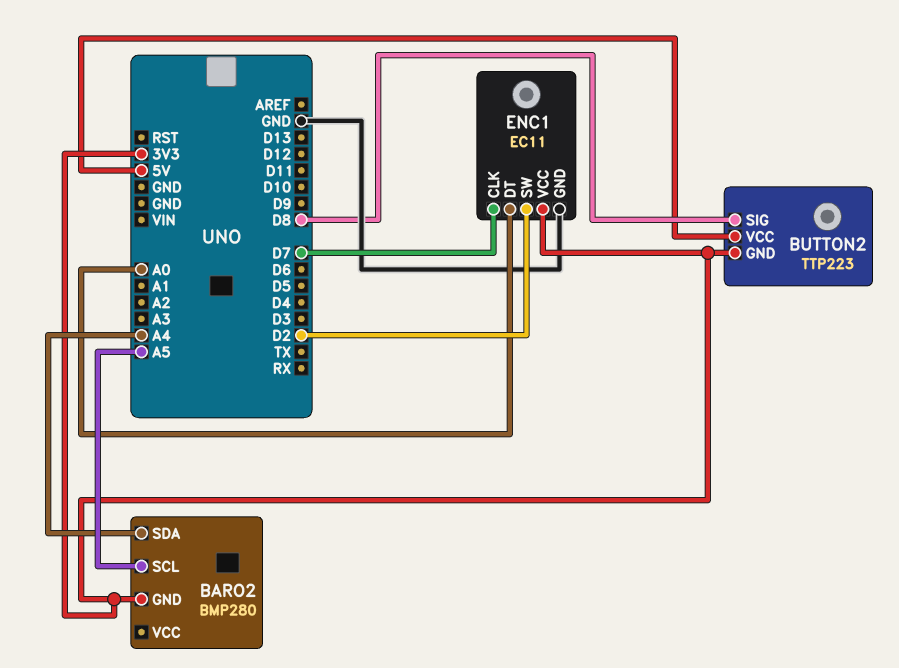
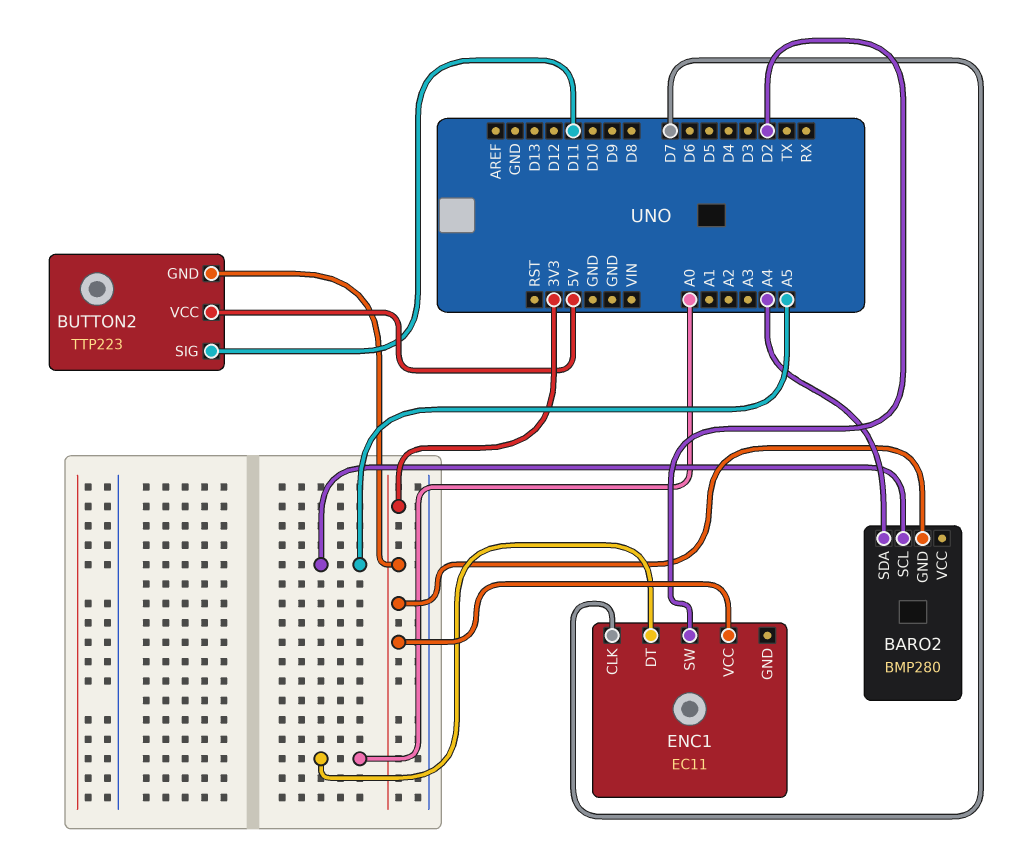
BUTTON2 pin SIG: D8 -> D11
ENC1 pin GND: GND -> none

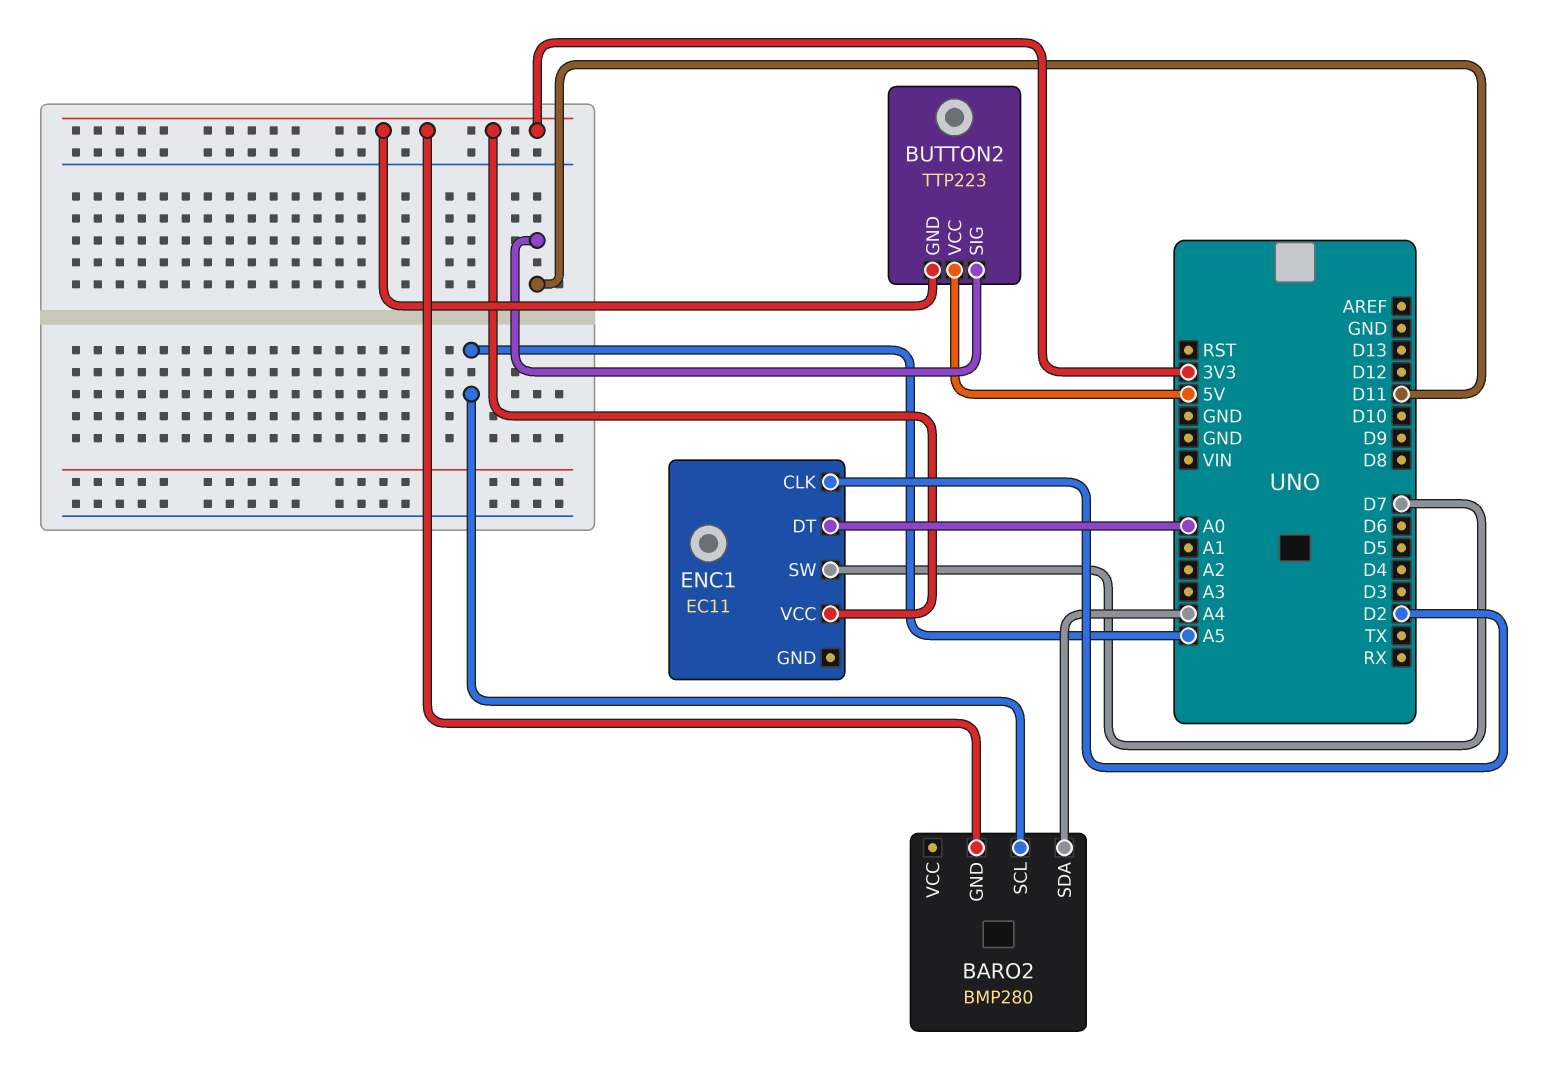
ENC1 pin CLK: D7 -> D2
ENC1 pin SW: D2 -> D7

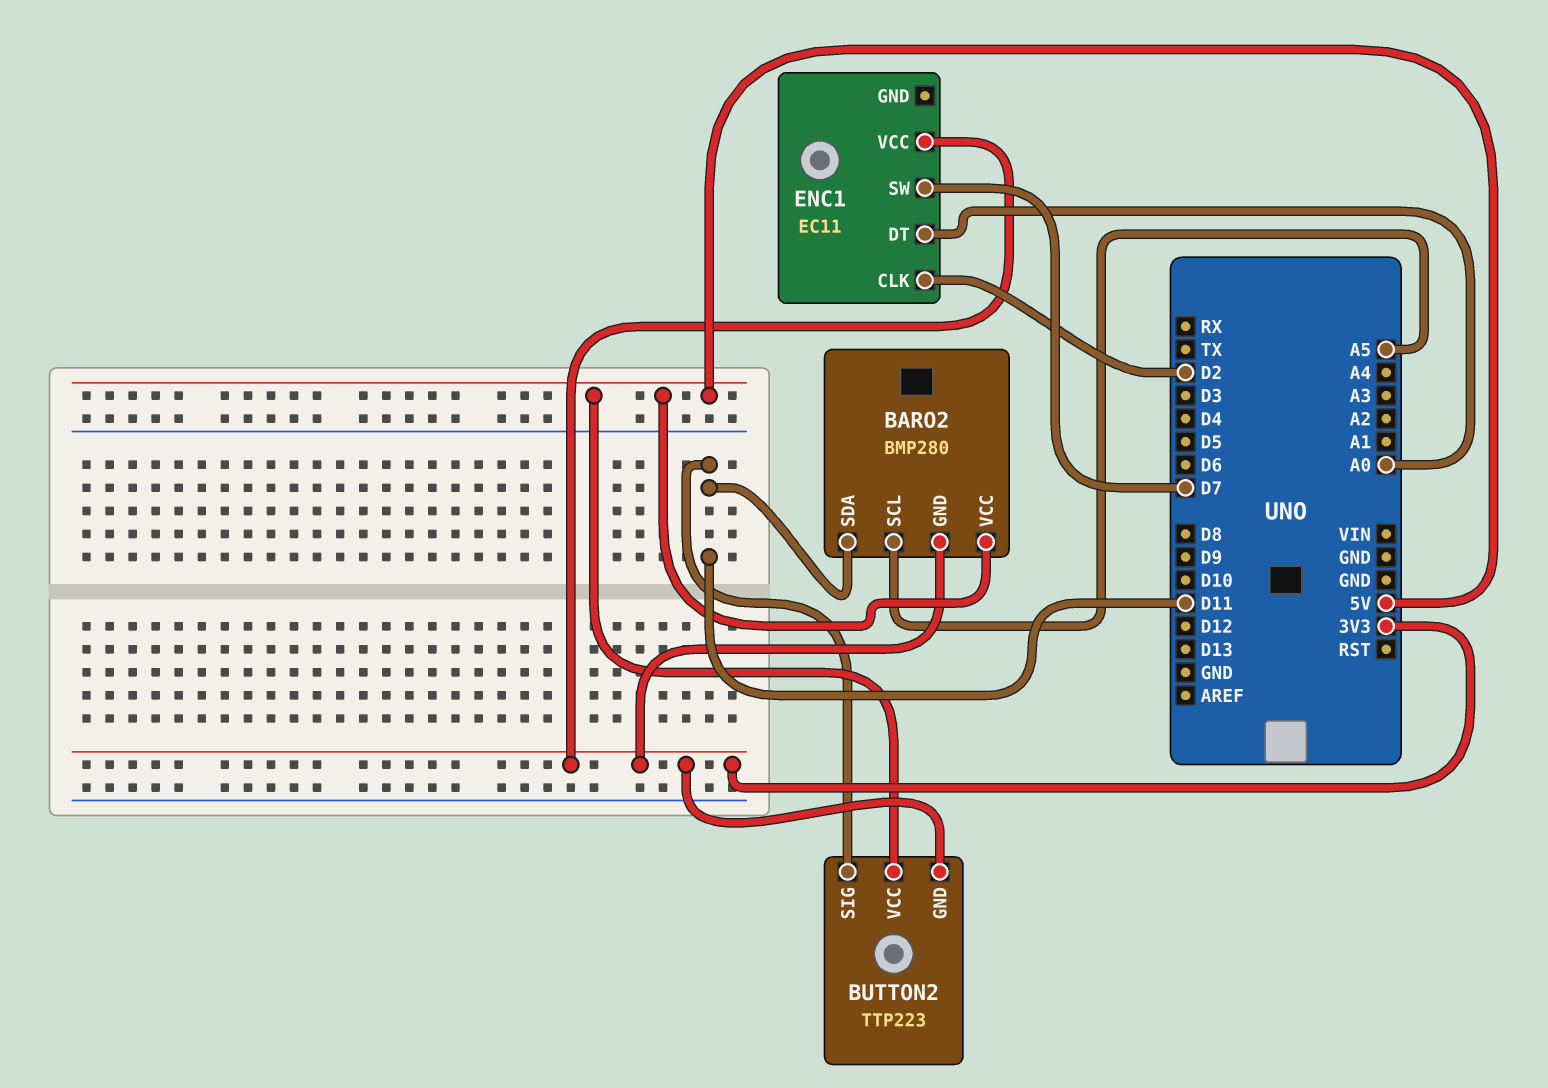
BARO2 pin SDA: A4 -> D11
BARO2 pin VCC: none -> 5V

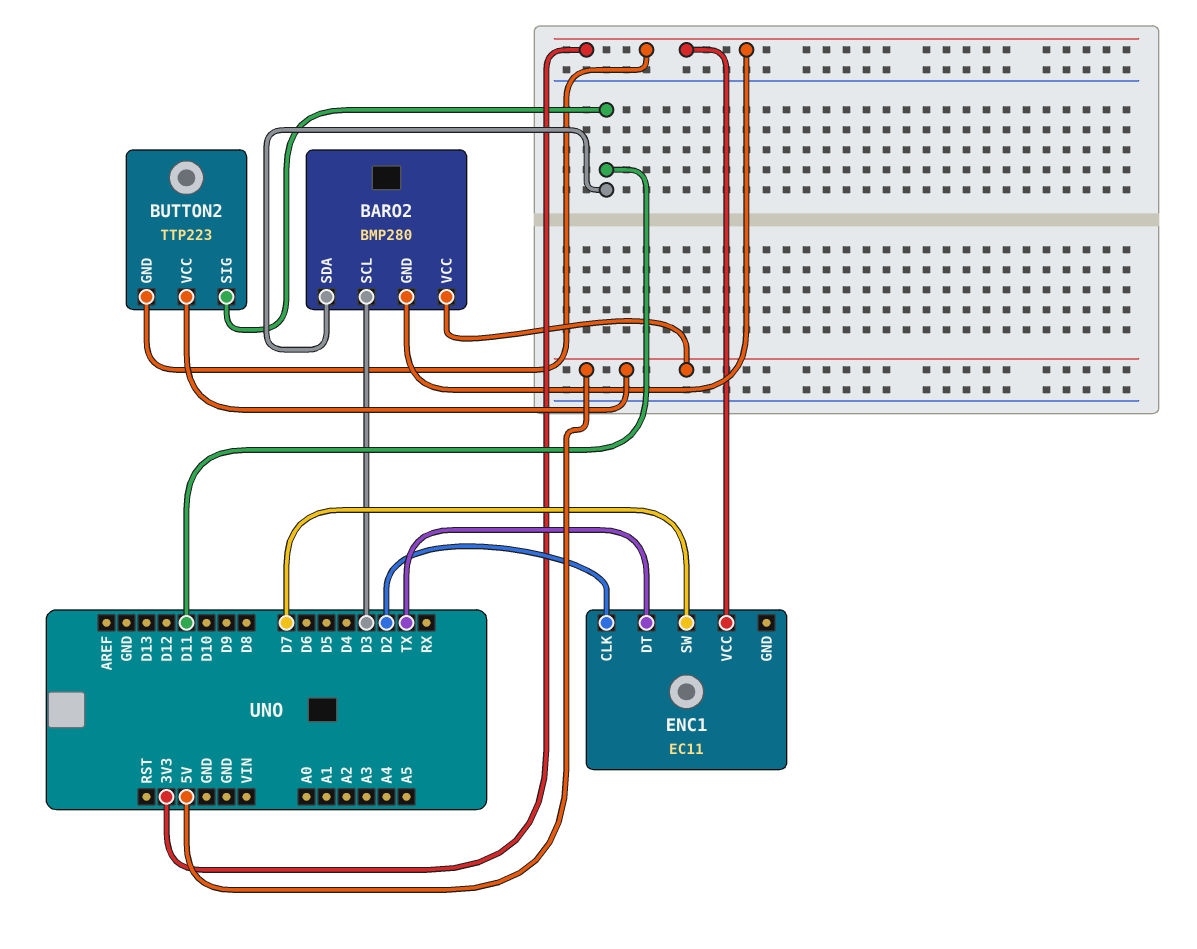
BARO2 pin SCL: A5 -> D3
ENC1 pin DT: A0 -> TX

